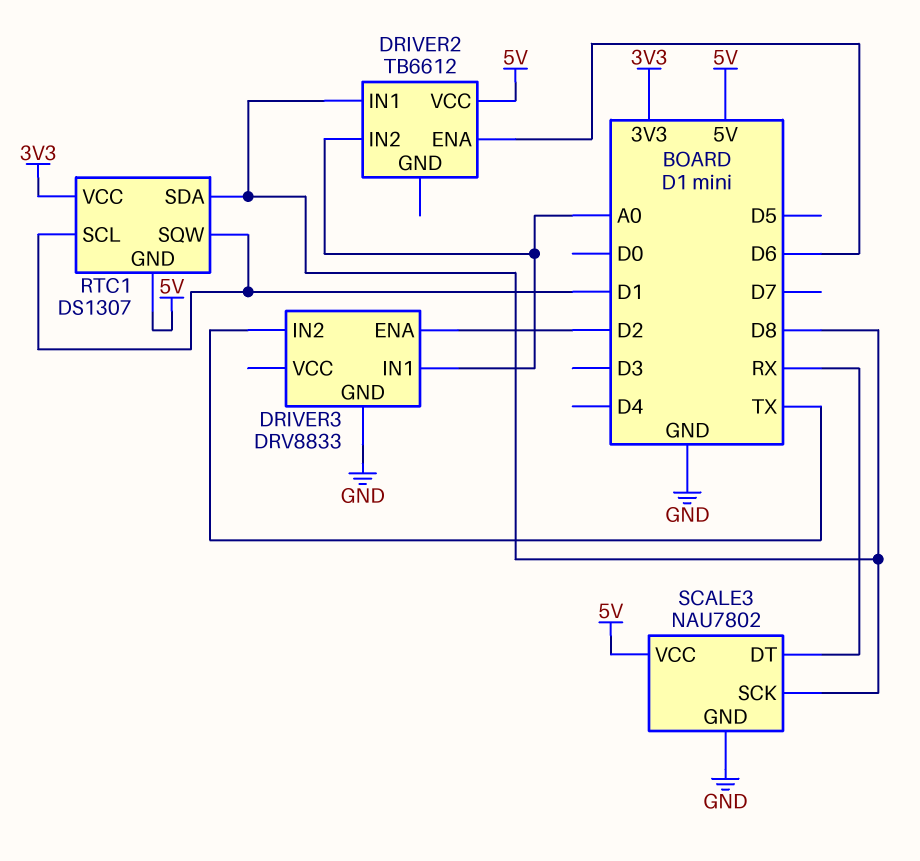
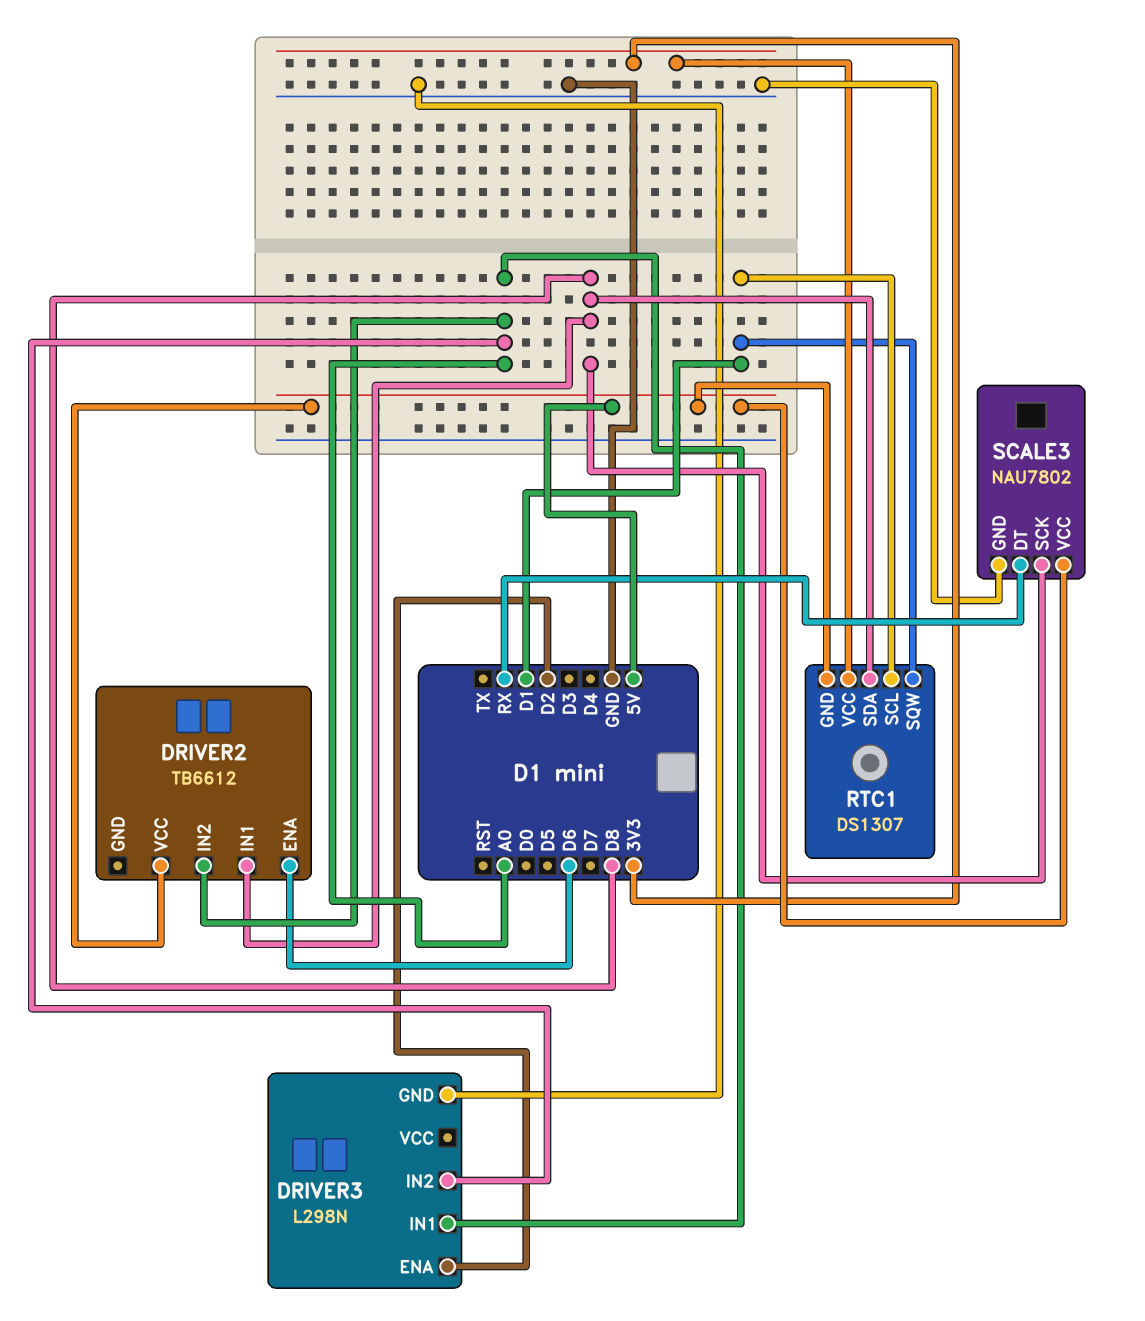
DRIVER3: DRV8833 -> L298N
DRIVER3 pin IN2: TX -> A0

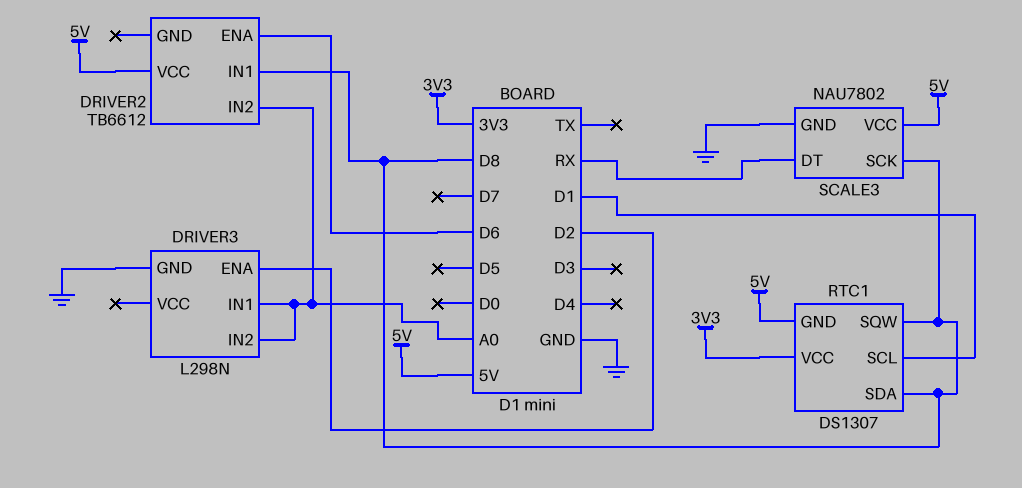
RTC1 pin SQW: D1 -> D8

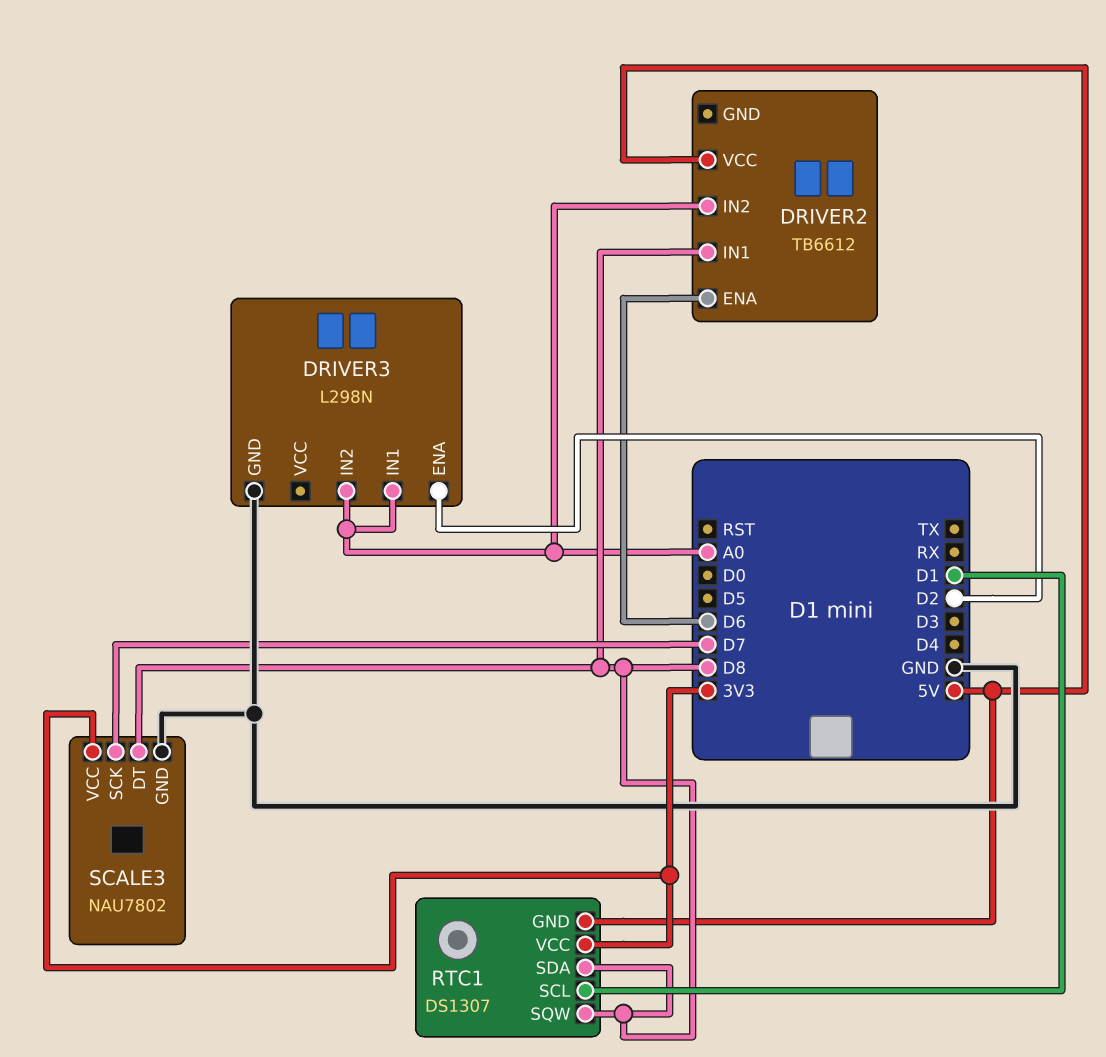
SCALE3 pin DT: RX -> D8
SCALE3 pin SCK: D8 -> D7
SCALE3 pin VCC: 5V -> 3V3

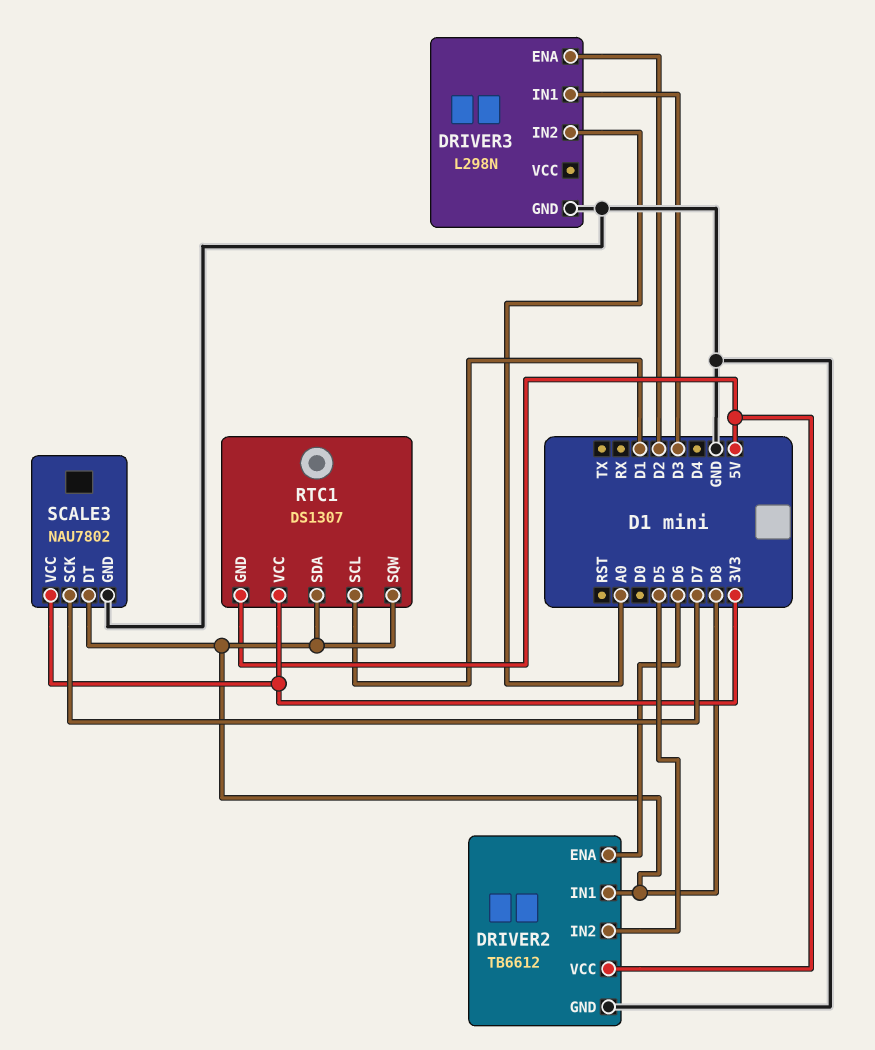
DRIVER2 pin GND: none -> GND
DRIVER2 pin IN2: A0 -> D5
DRIVER3 pin IN1: A0 -> D3

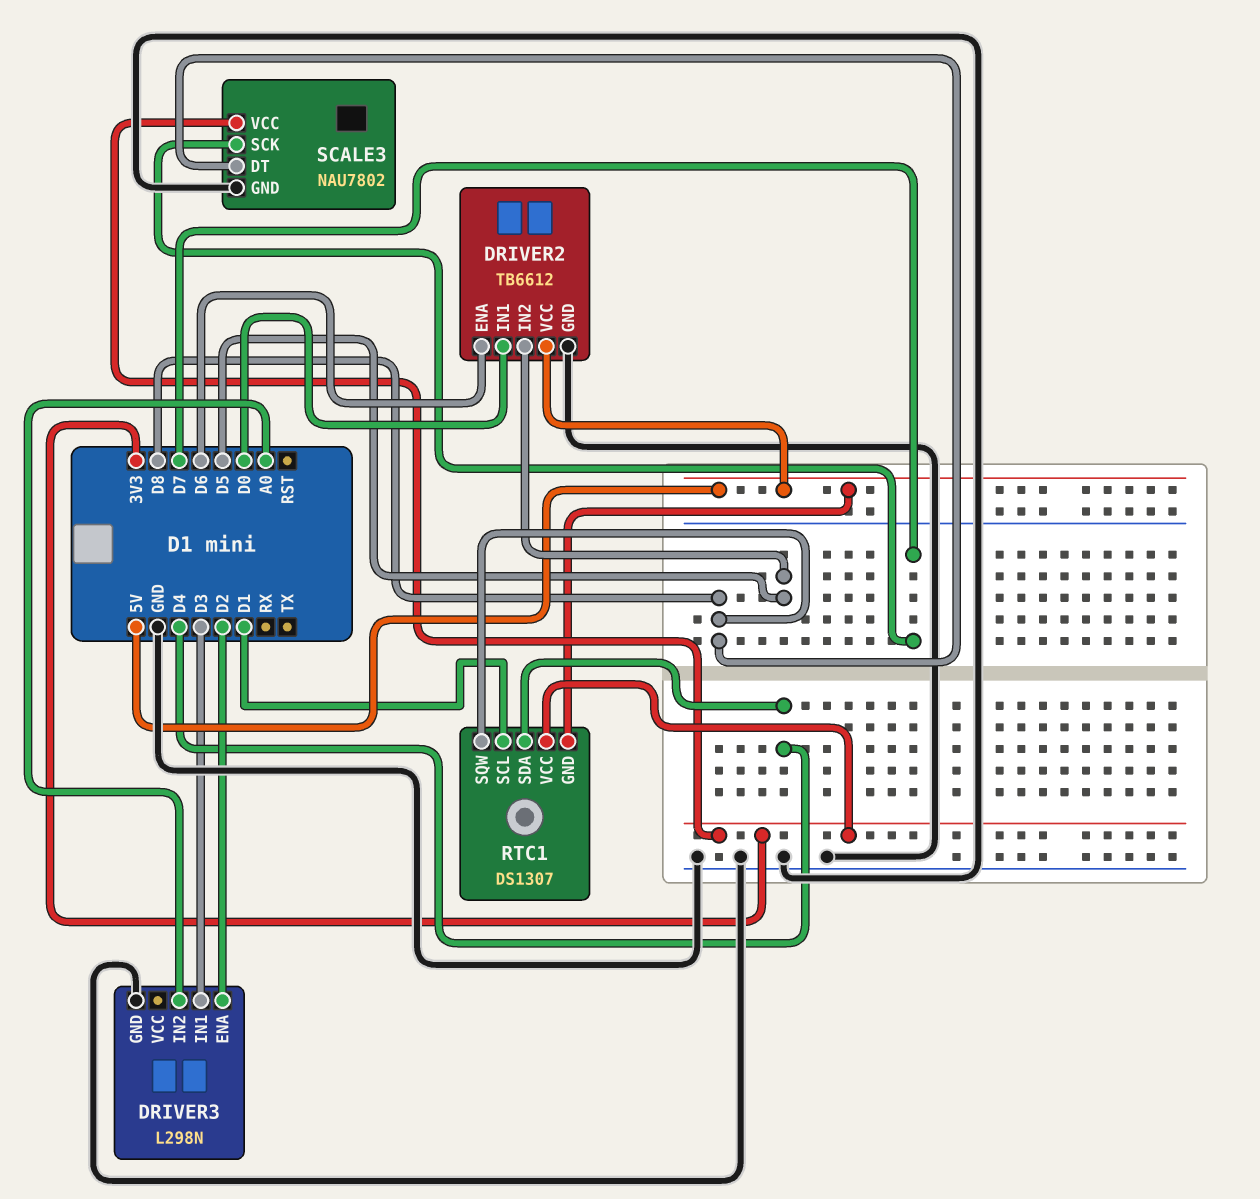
DRIVER2 pin IN1: D8 -> D0
RTC1 pin SDA: D8 -> D4

